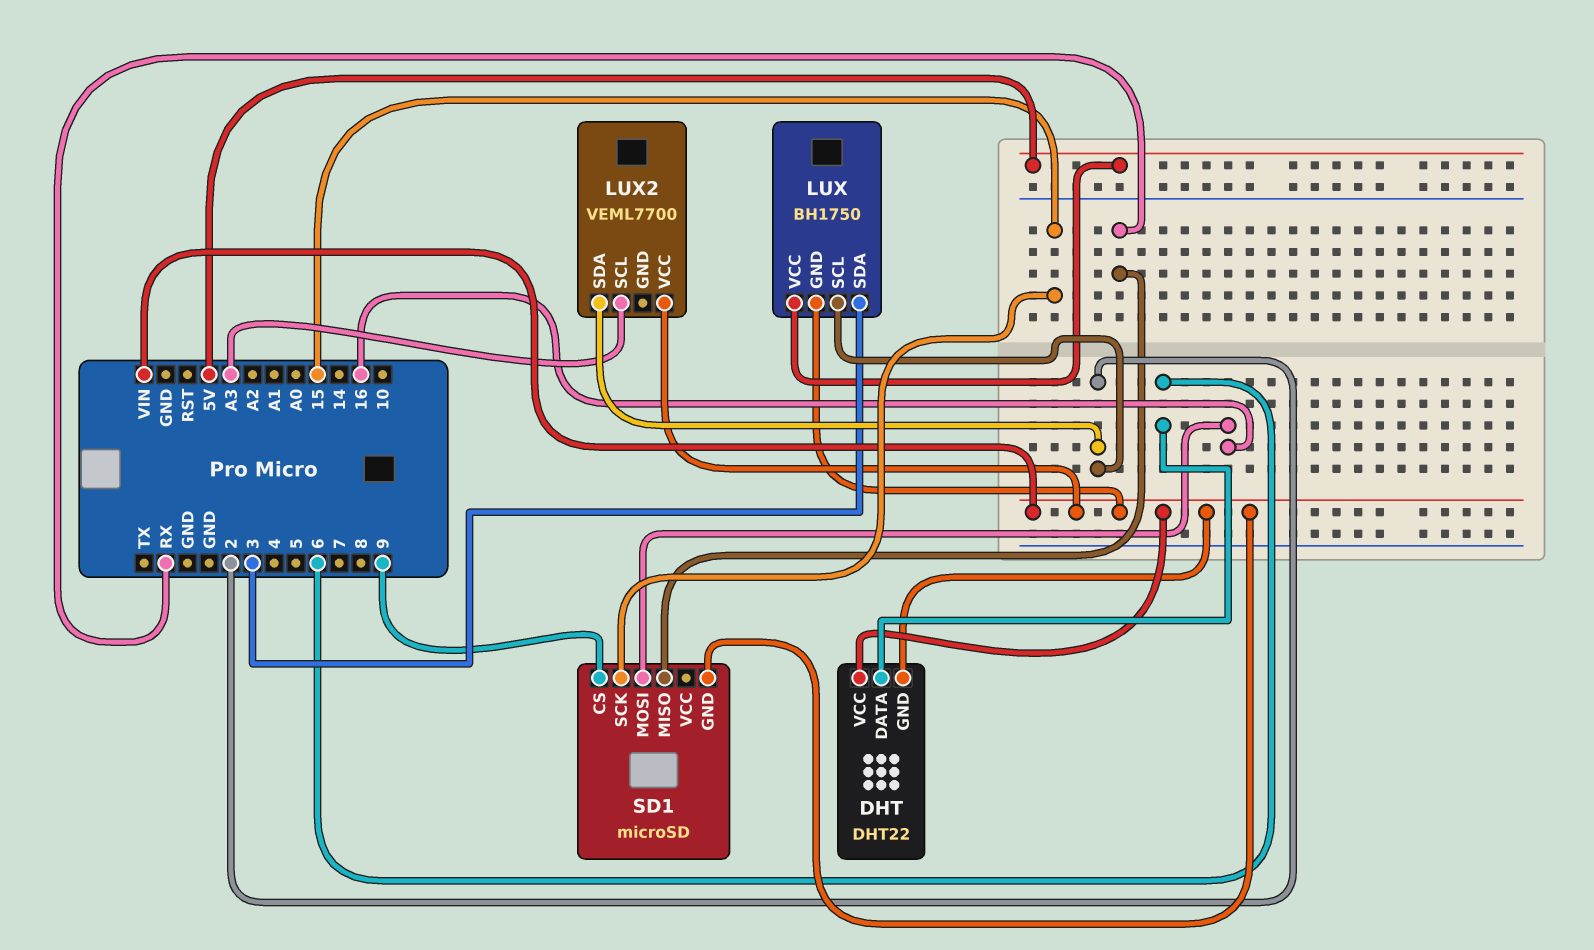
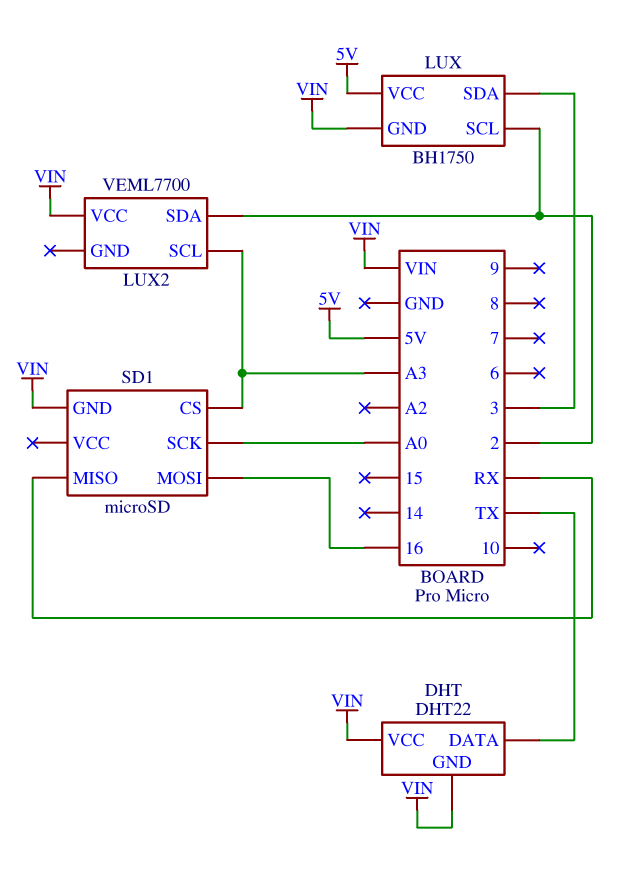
DHT pin DATA: 6 -> TX
SD1 pin CS: 9 -> A3
SD1 pin SCK: 15 -> A0

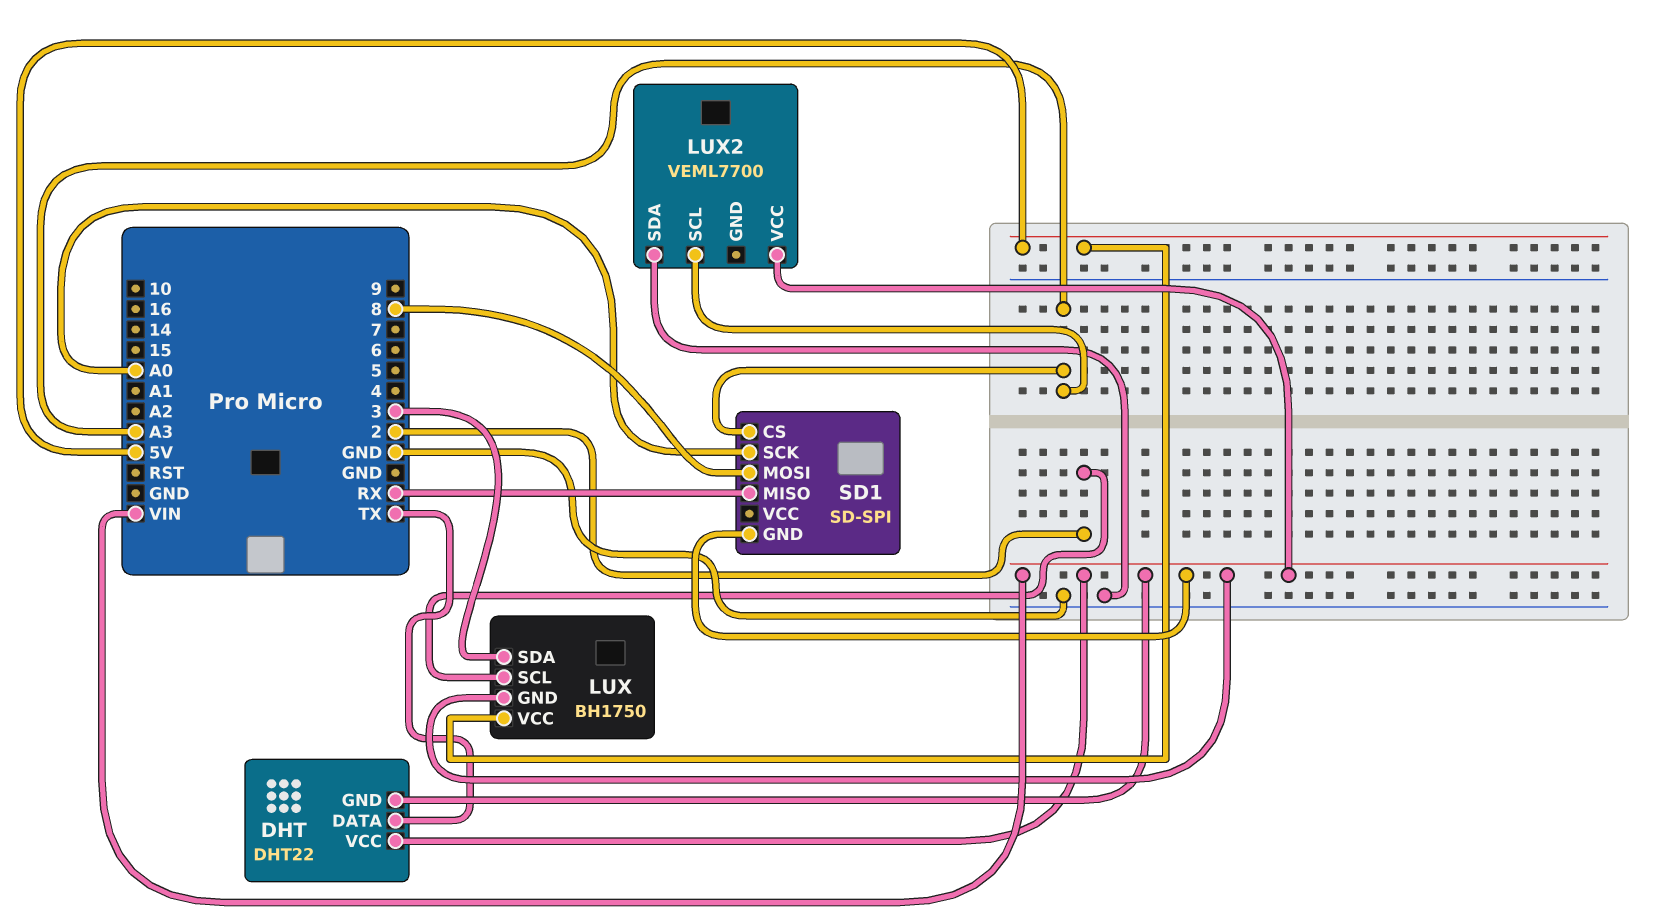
LUX2 pin SDA: 2 -> GND
SD1: microSD -> SD-SPI
SD1 pin MOSI: 16 -> 8

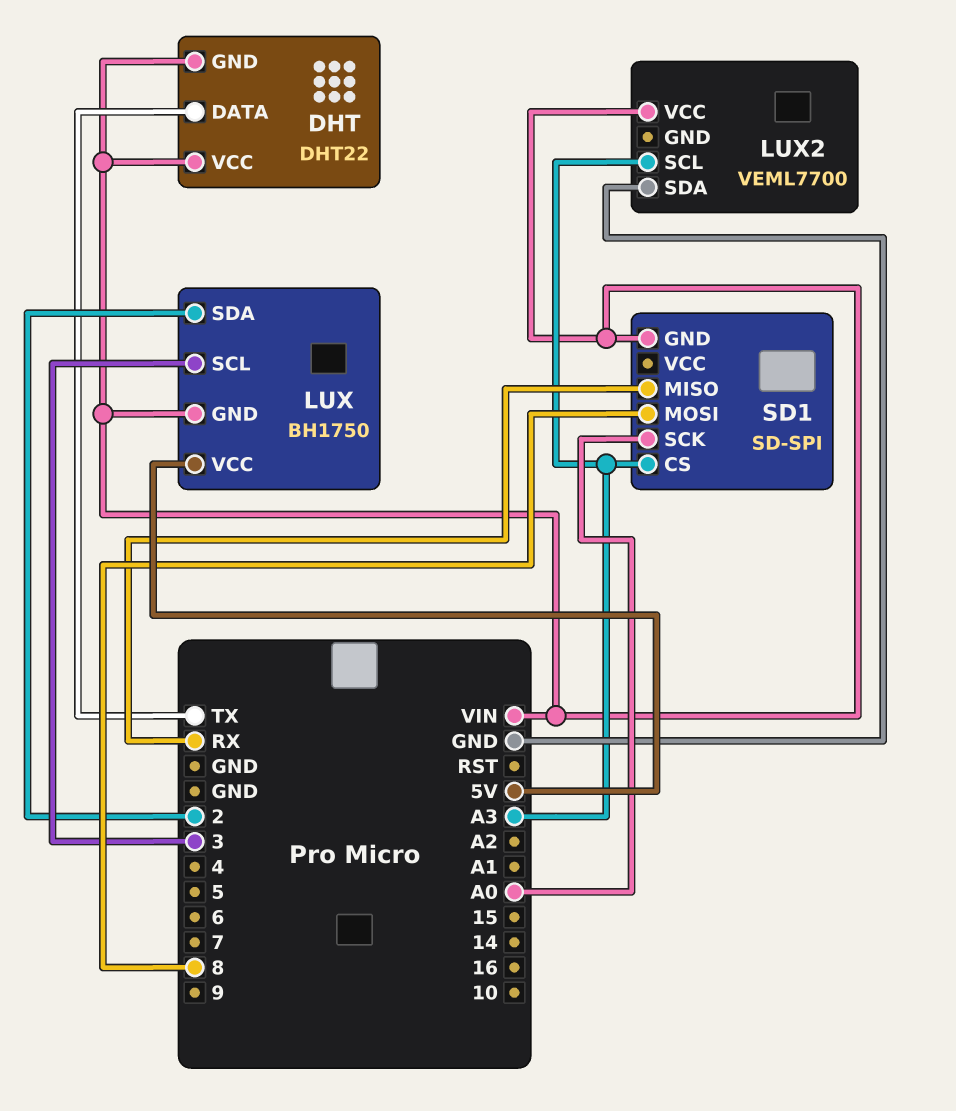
LUX pin SCL: 2 -> 3
LUX pin SDA: 3 -> 2

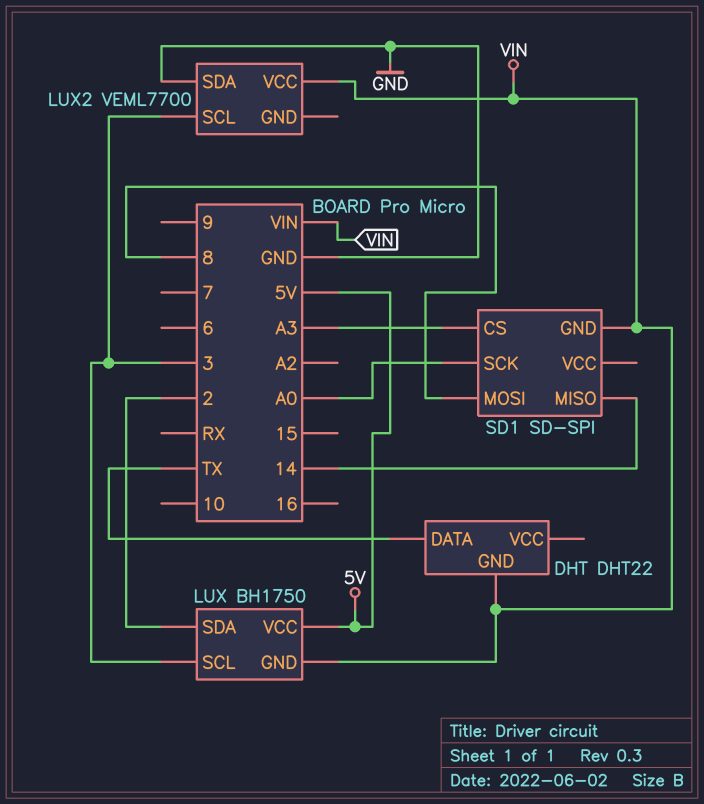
DHT pin VCC: VIN -> none
LUX2 pin SCL: A3 -> 3
SD1 pin MISO: RX -> 14

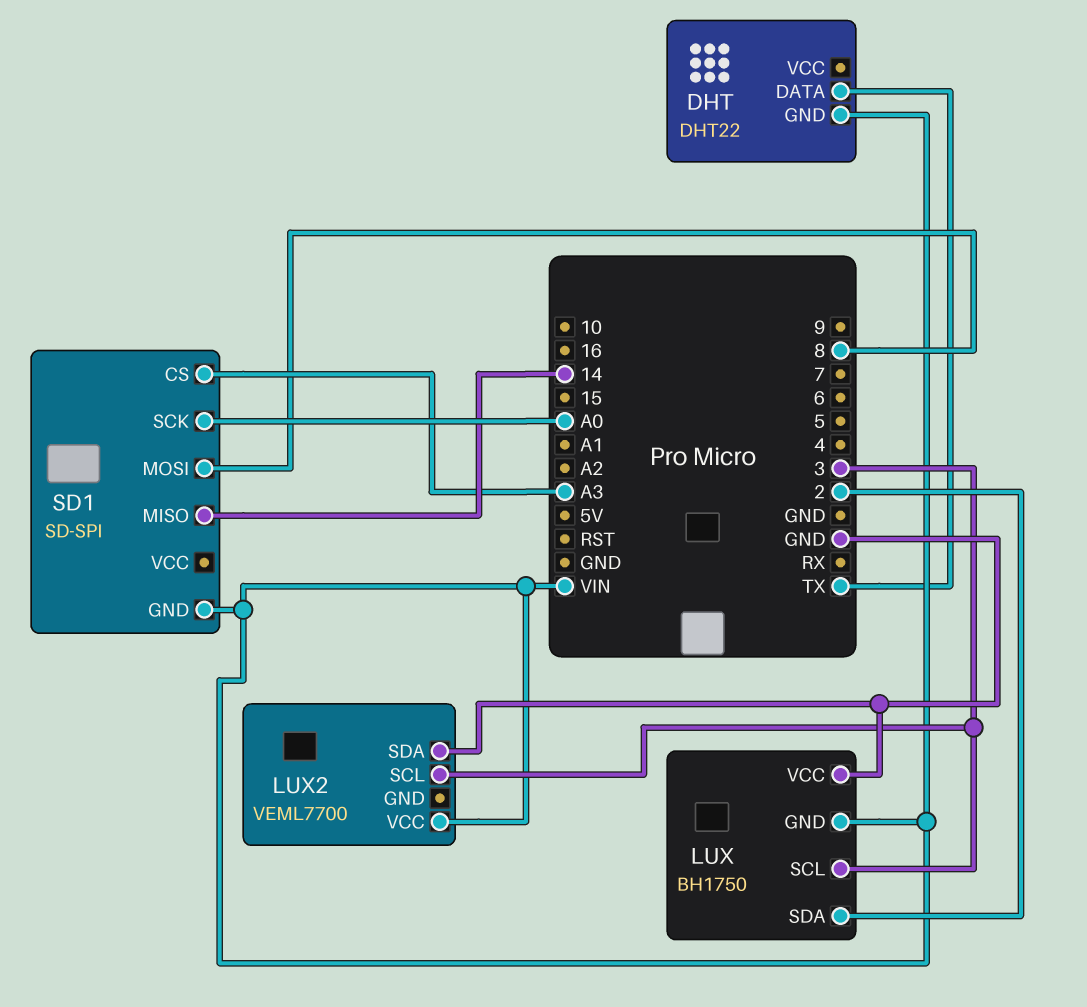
LUX pin VCC: 5V -> GND

